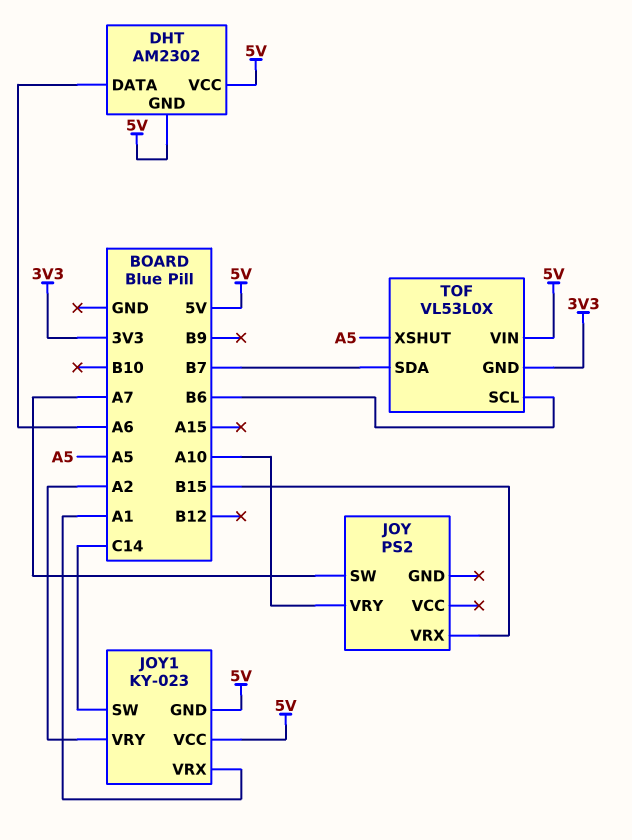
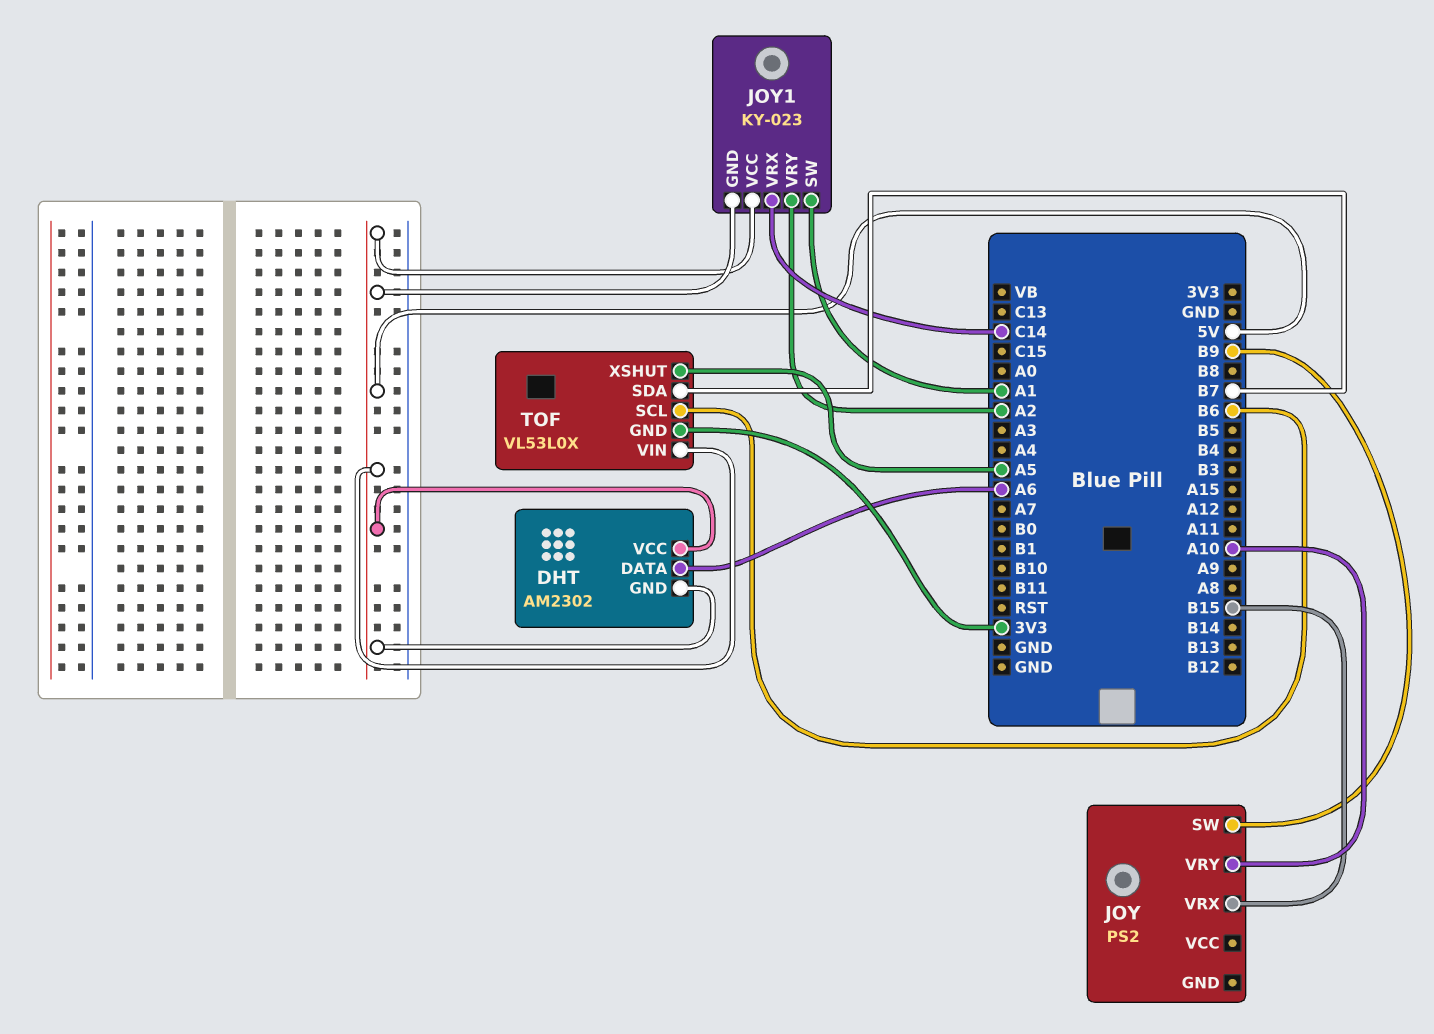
JOY pin SW: A7 -> B9
JOY1 pin SW: C14 -> A1
JOY1 pin VRX: A1 -> C14

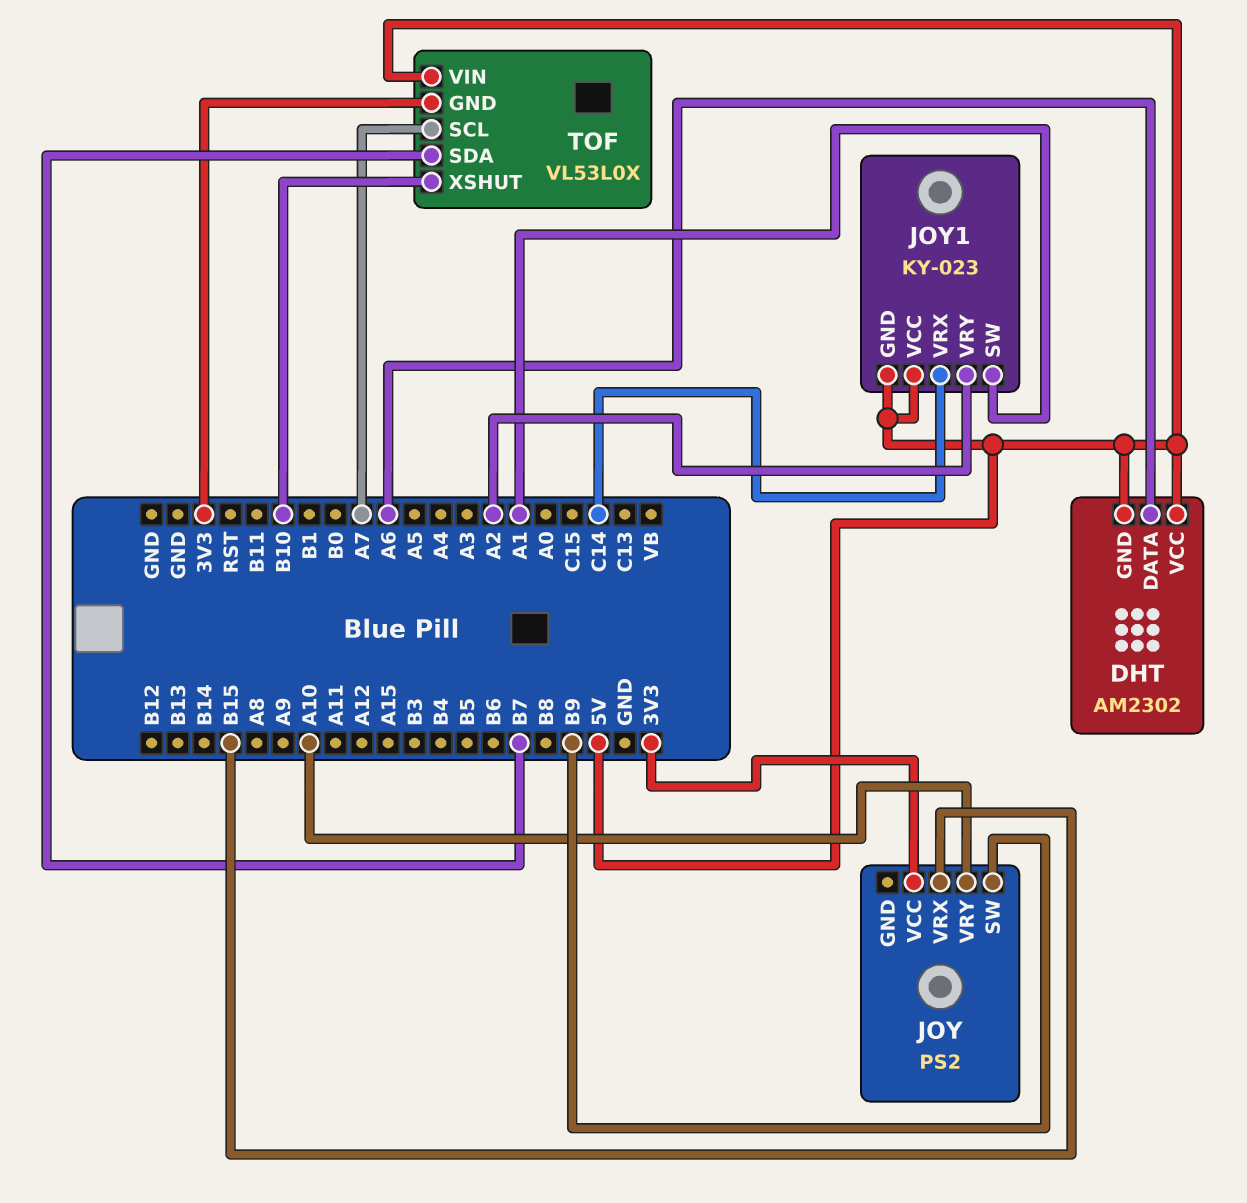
JOY pin VCC: none -> 3V3
TOF pin SCL: B6 -> A7
TOF pin XSHUT: A5 -> B10

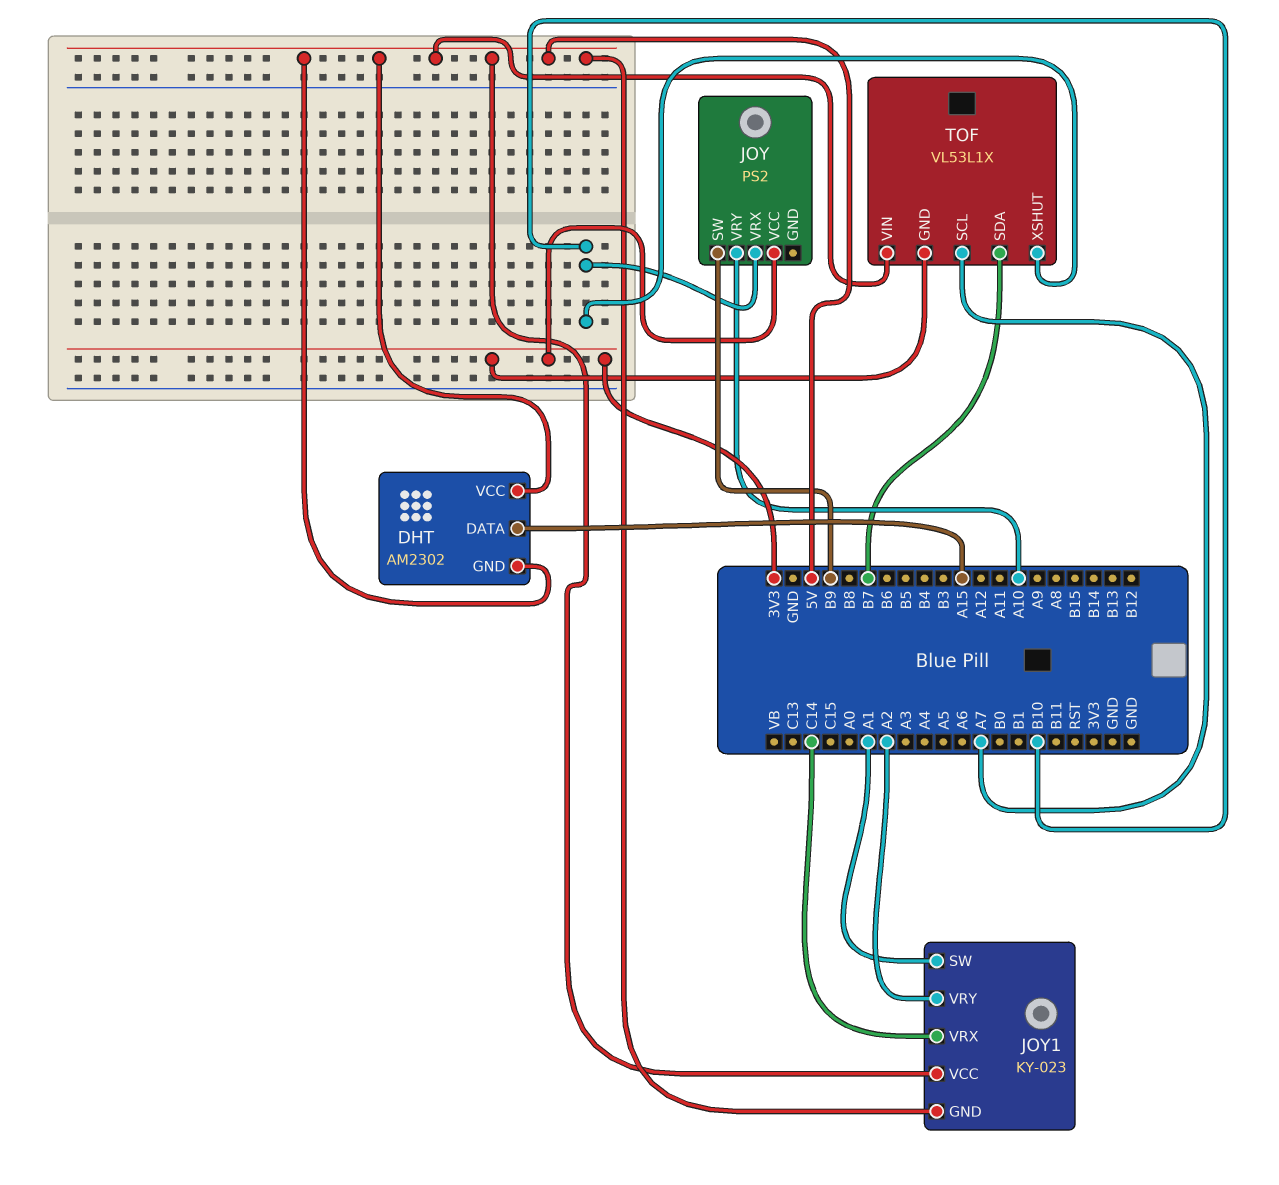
DHT pin DATA: A6 -> A15
JOY pin VRX: B15 -> B10
TOF: VL53L0X -> VL53L1X

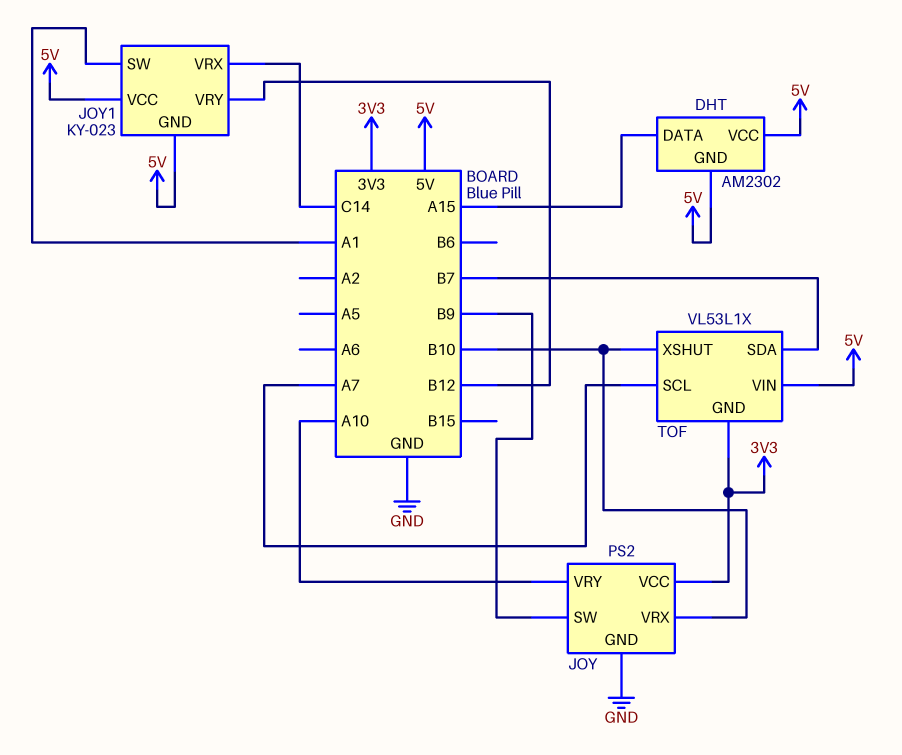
JOY pin GND: none -> GND
JOY1 pin VRY: A2 -> B12

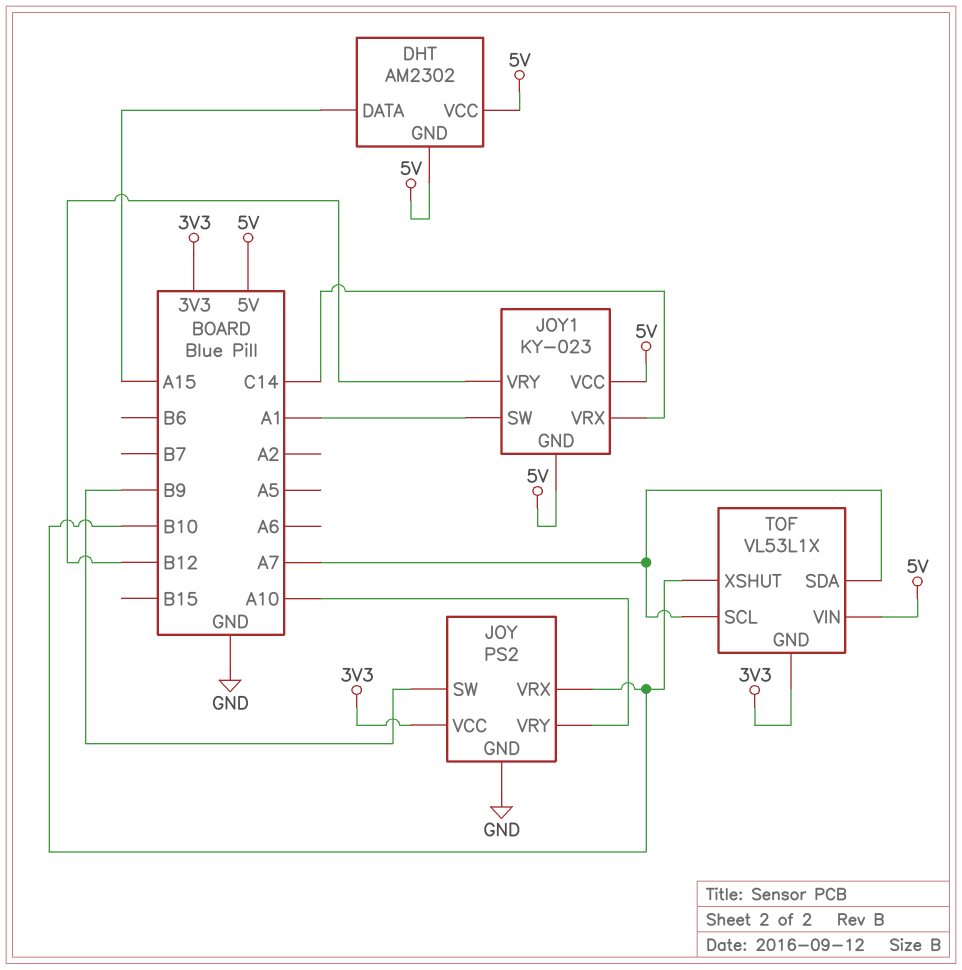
TOF pin SDA: B7 -> A7

